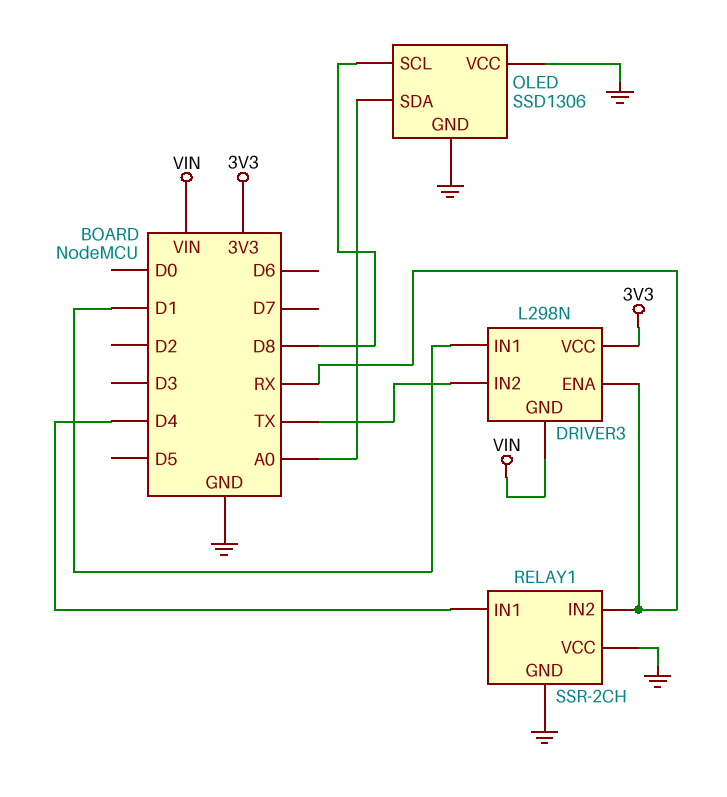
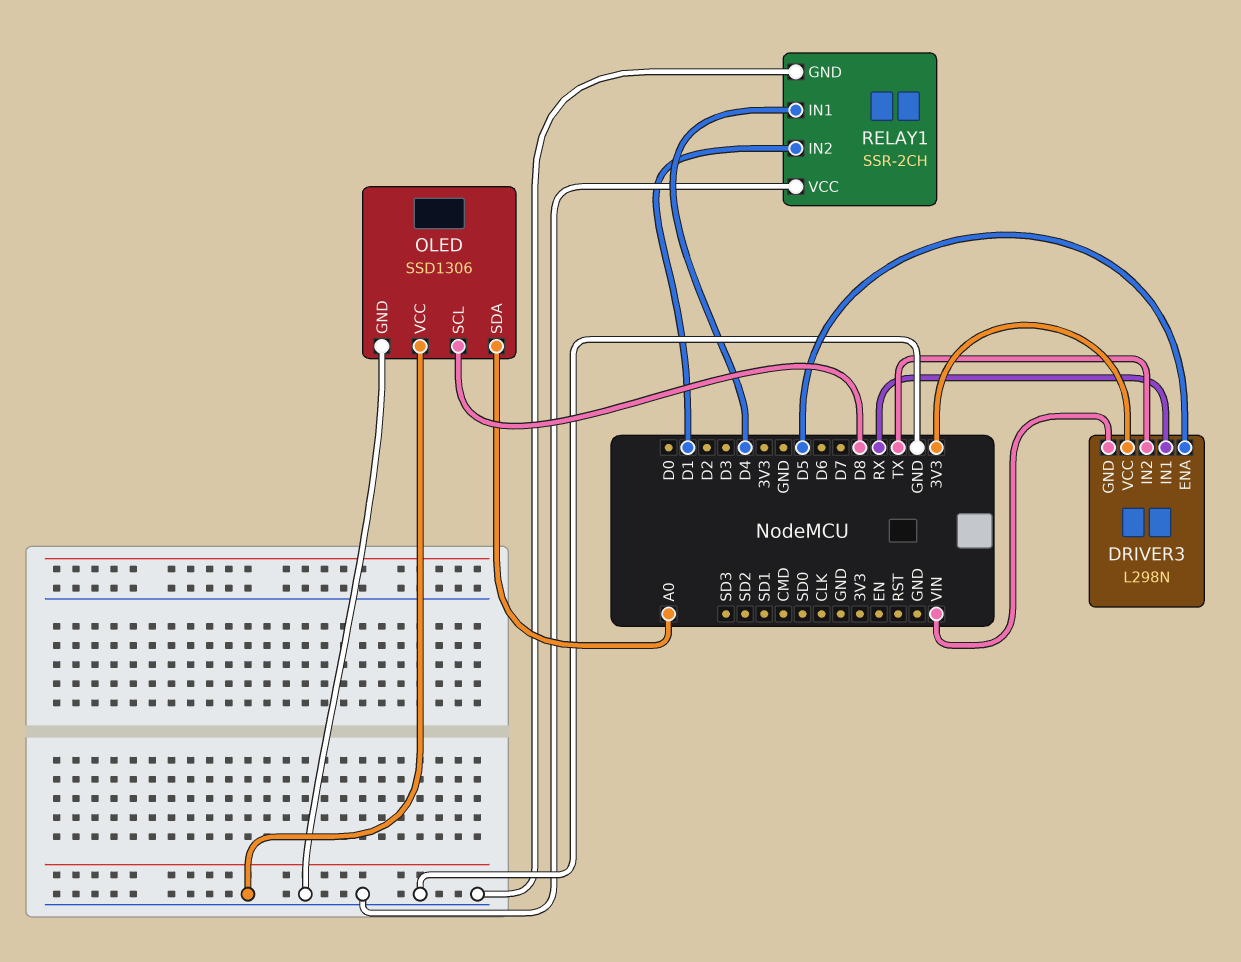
DRIVER3 pin ENA: RX -> D5
DRIVER3 pin IN1: D1 -> RX
RELAY1 pin IN2: RX -> D1

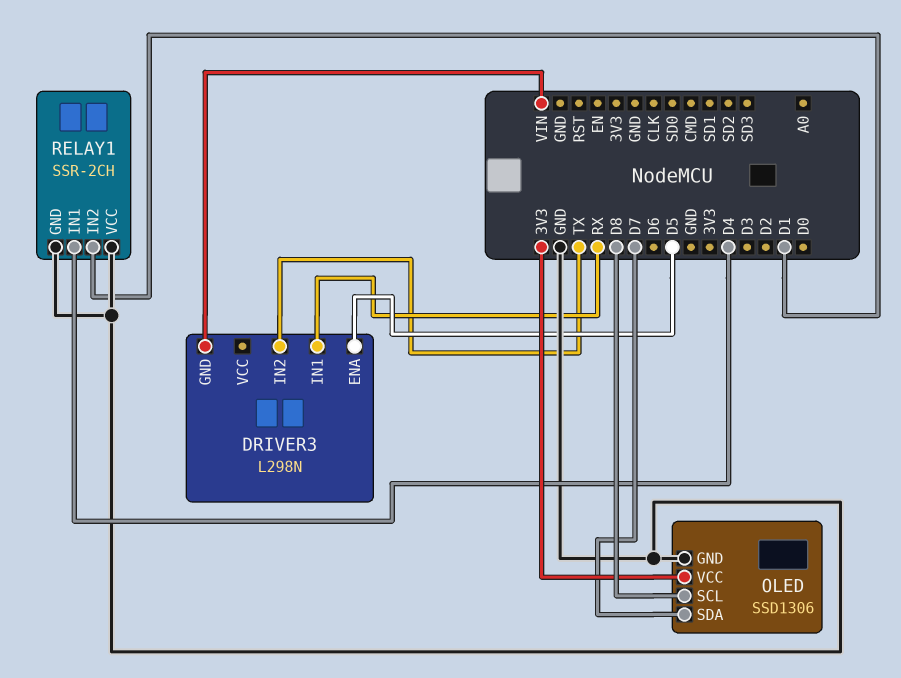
DRIVER3 pin VCC: 3V3 -> none
OLED pin SDA: A0 -> D7
OLED pin VCC: GND -> 3V3

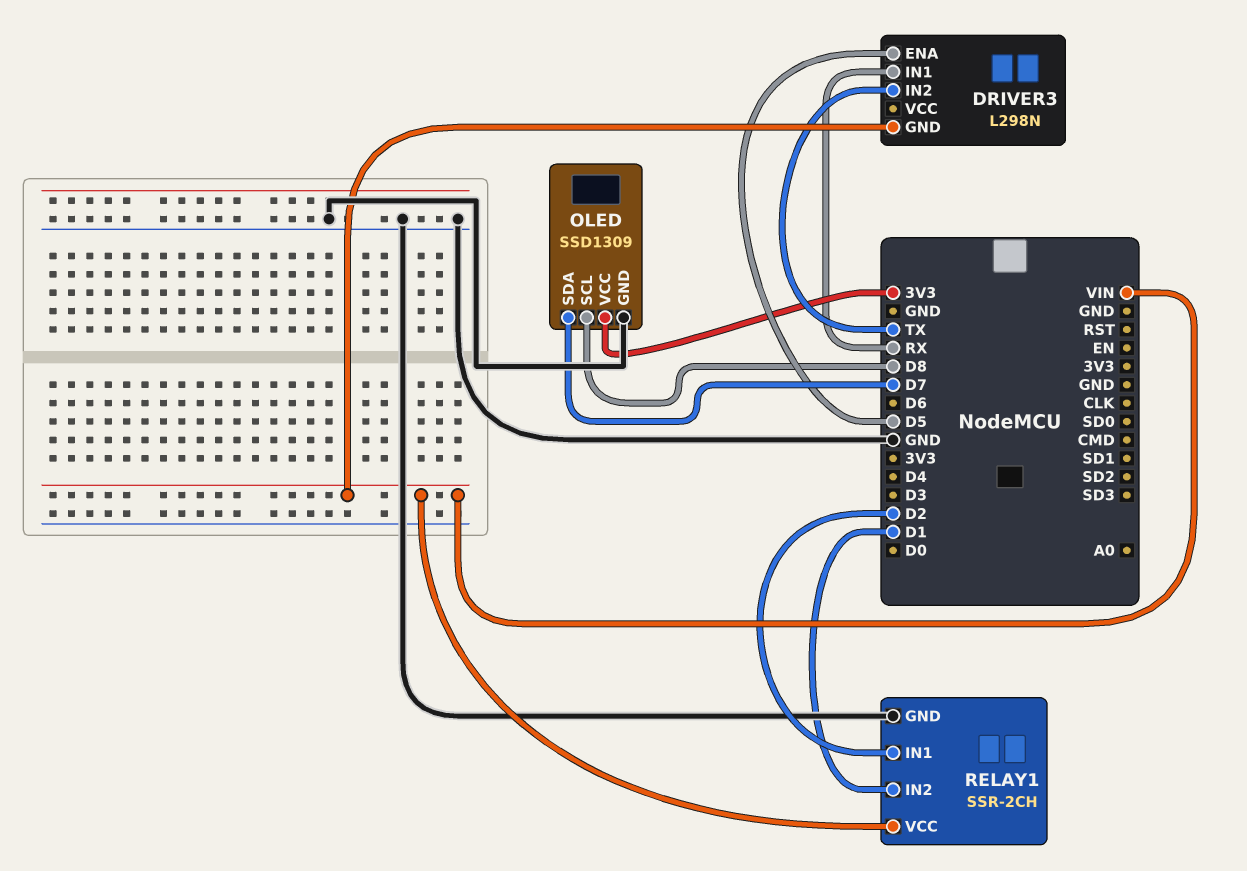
OLED: SSD1306 -> SSD1309
RELAY1 pin IN1: D4 -> D2
RELAY1 pin VCC: GND -> VIN

